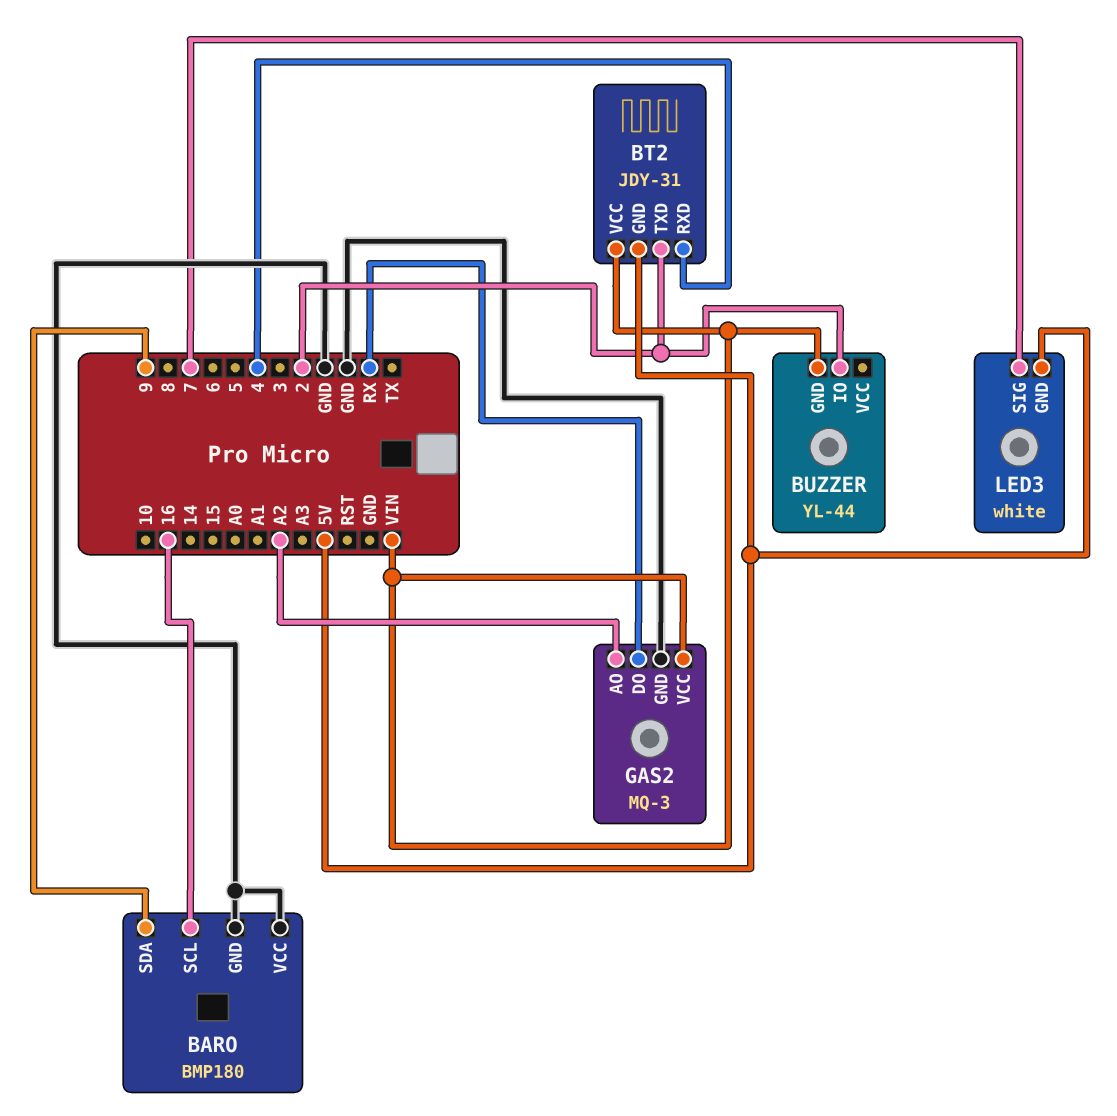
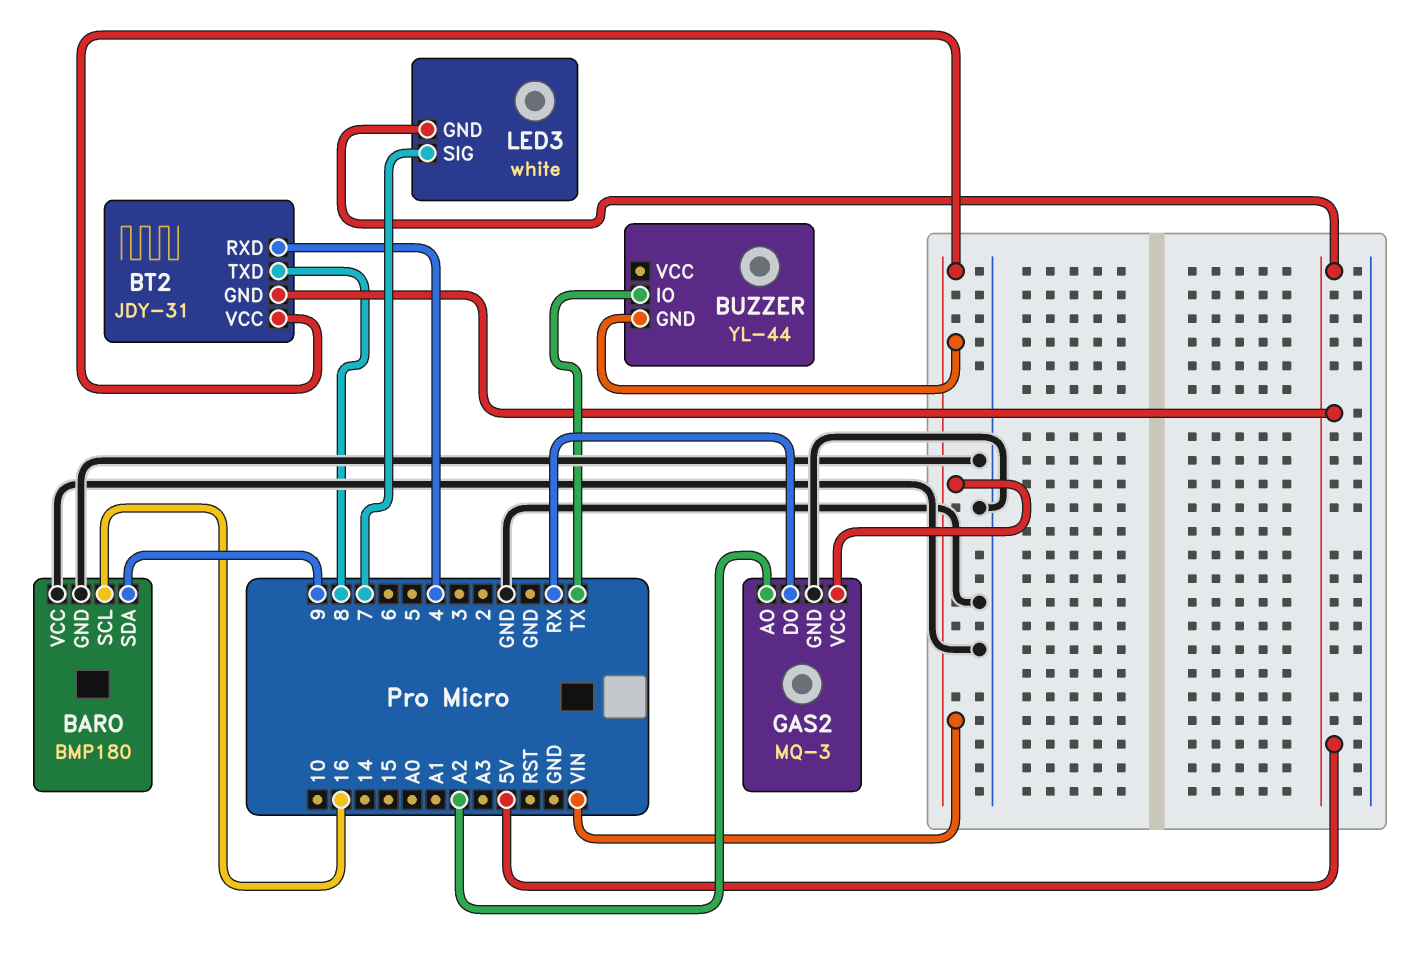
BT2 pin TXD: 2 -> 8
BUZZER pin IO: 2 -> TX

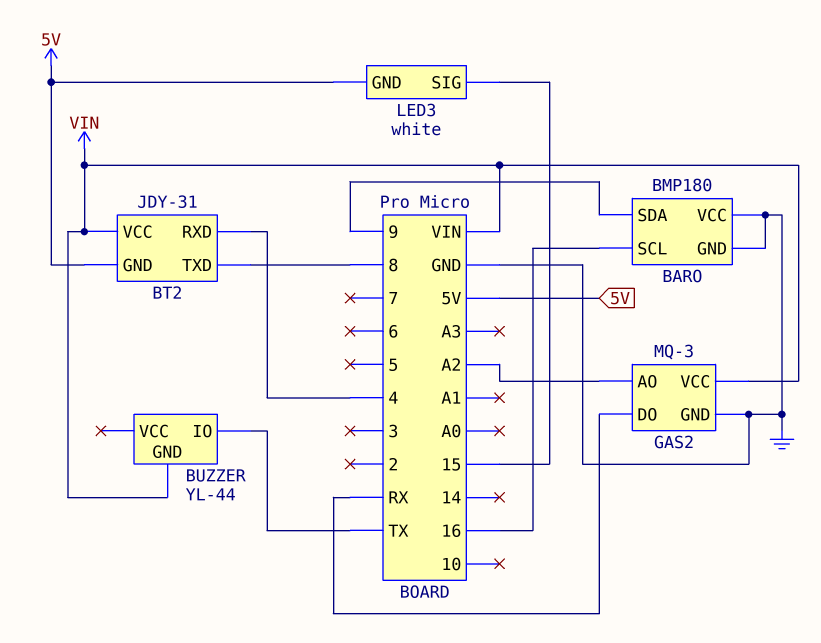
LED3 pin SIG: 7 -> 15

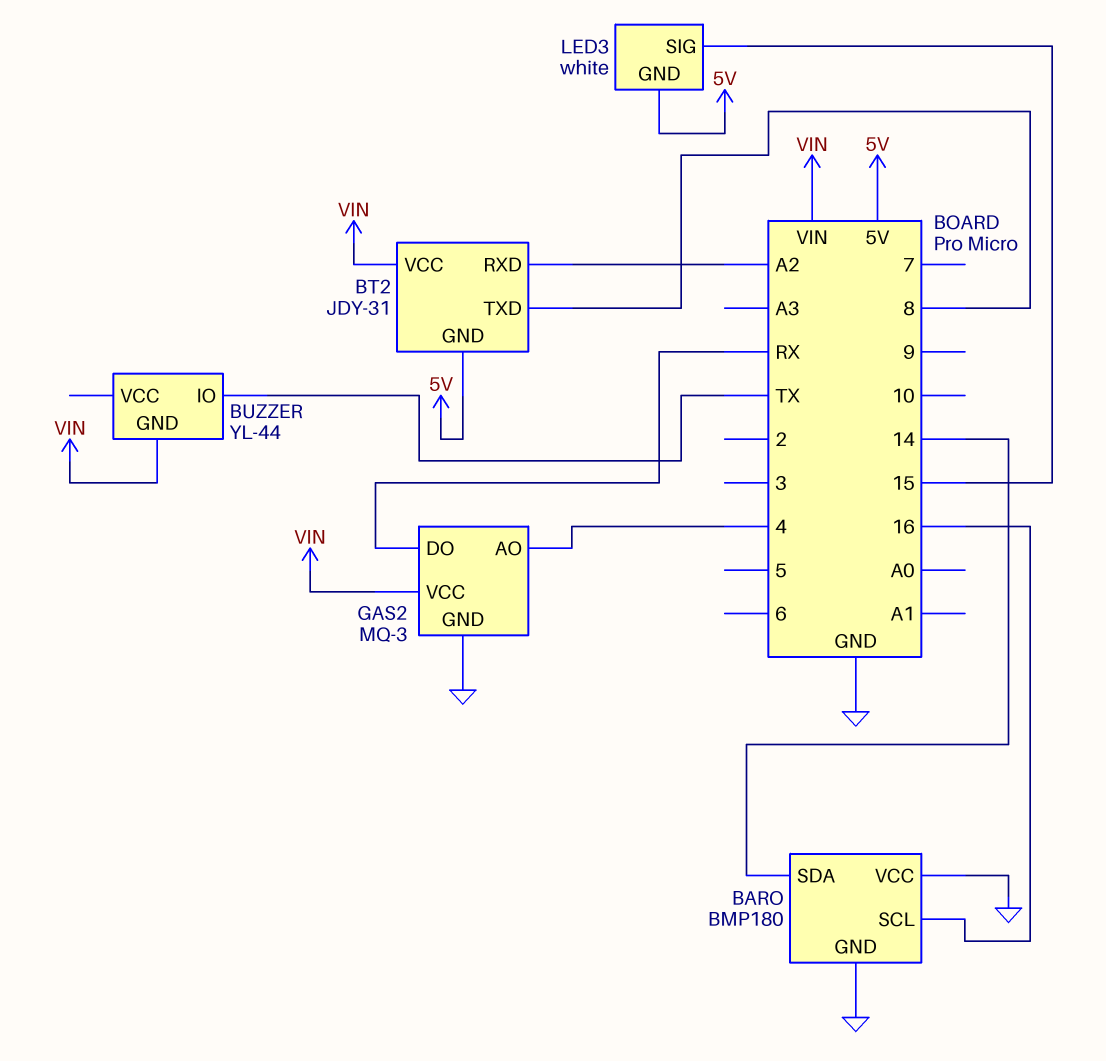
BARO pin SDA: 9 -> 14
BT2 pin RXD: 4 -> A2
GAS2 pin AO: A2 -> 4

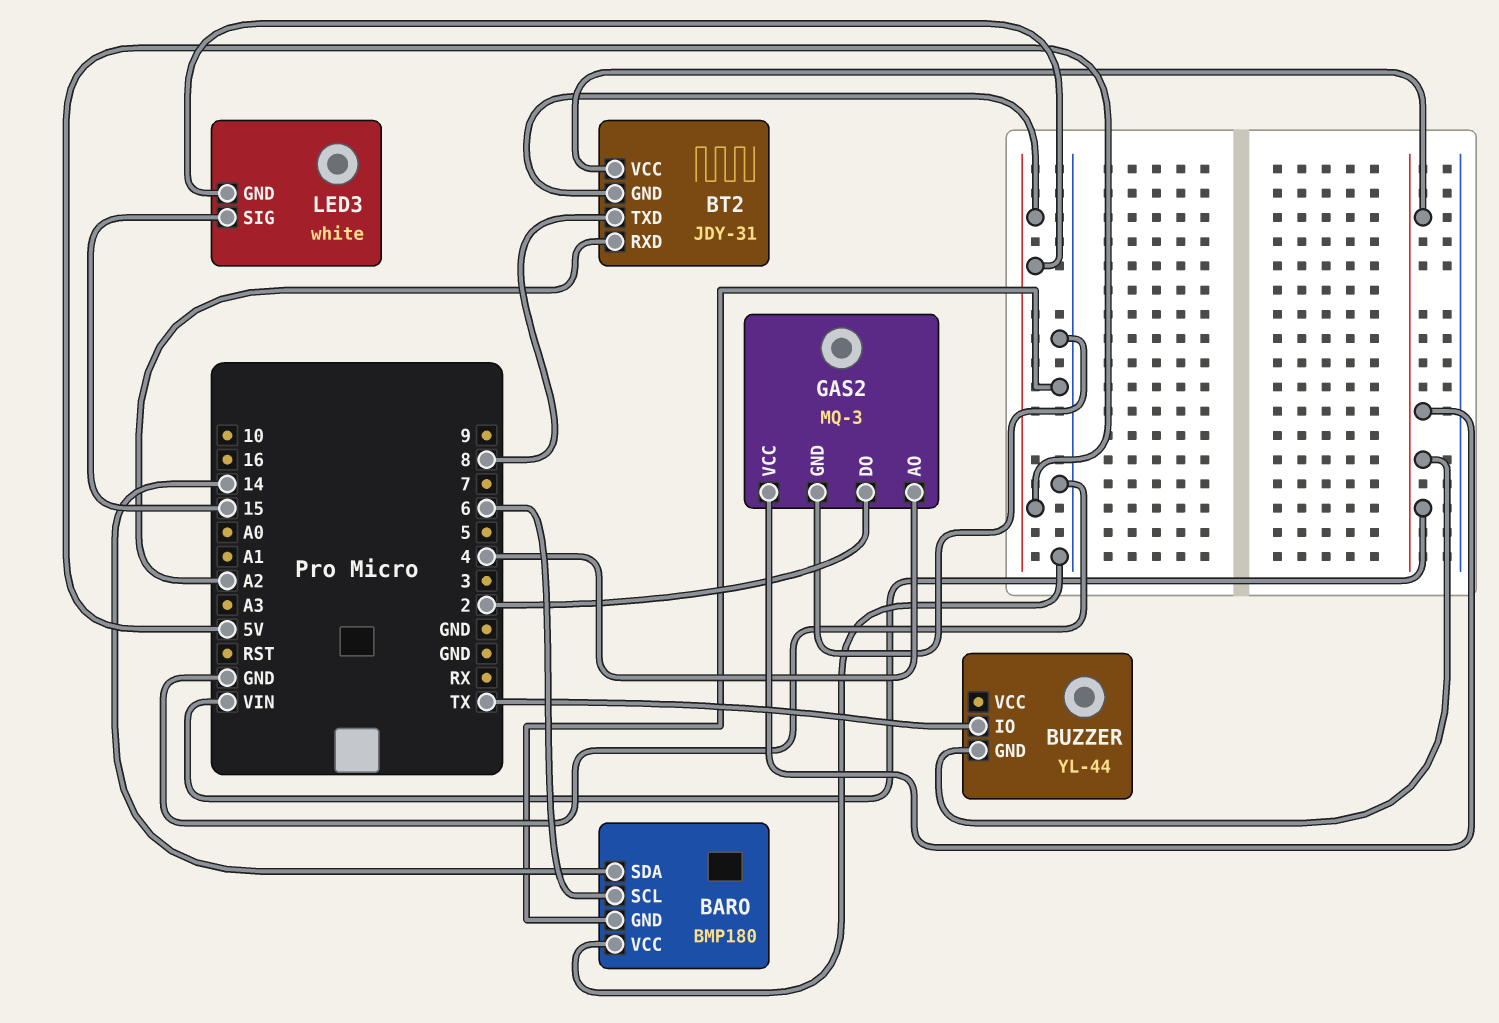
BARO pin SCL: 16 -> 6
GAS2 pin DO: RX -> 2

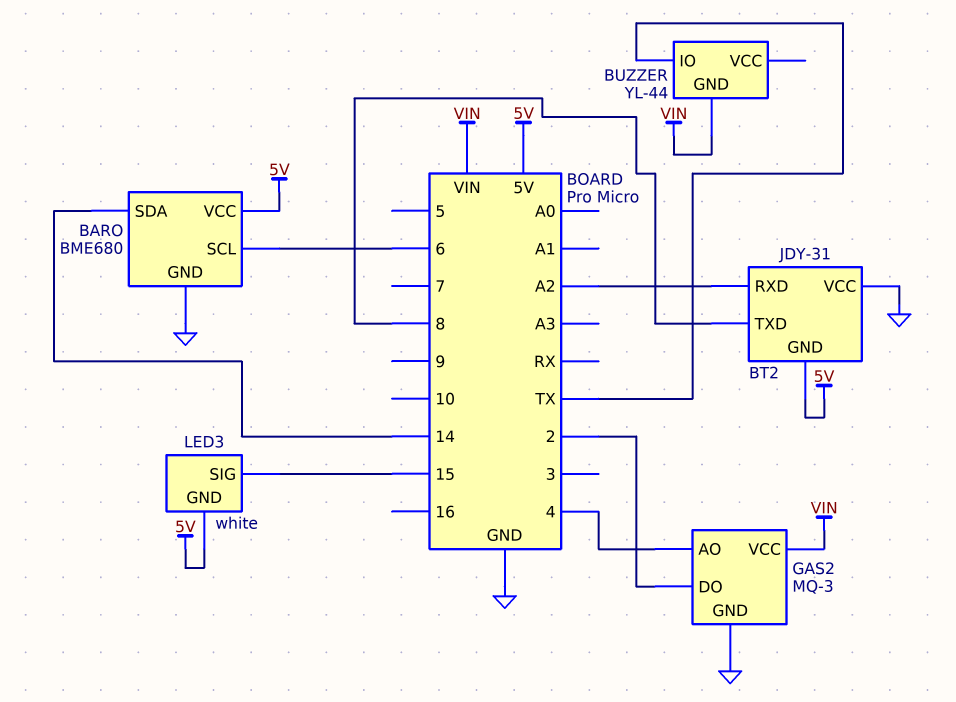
BARO: BMP180 -> BME680
BARO pin VCC: GND -> 5V
BT2 pin VCC: VIN -> GND

